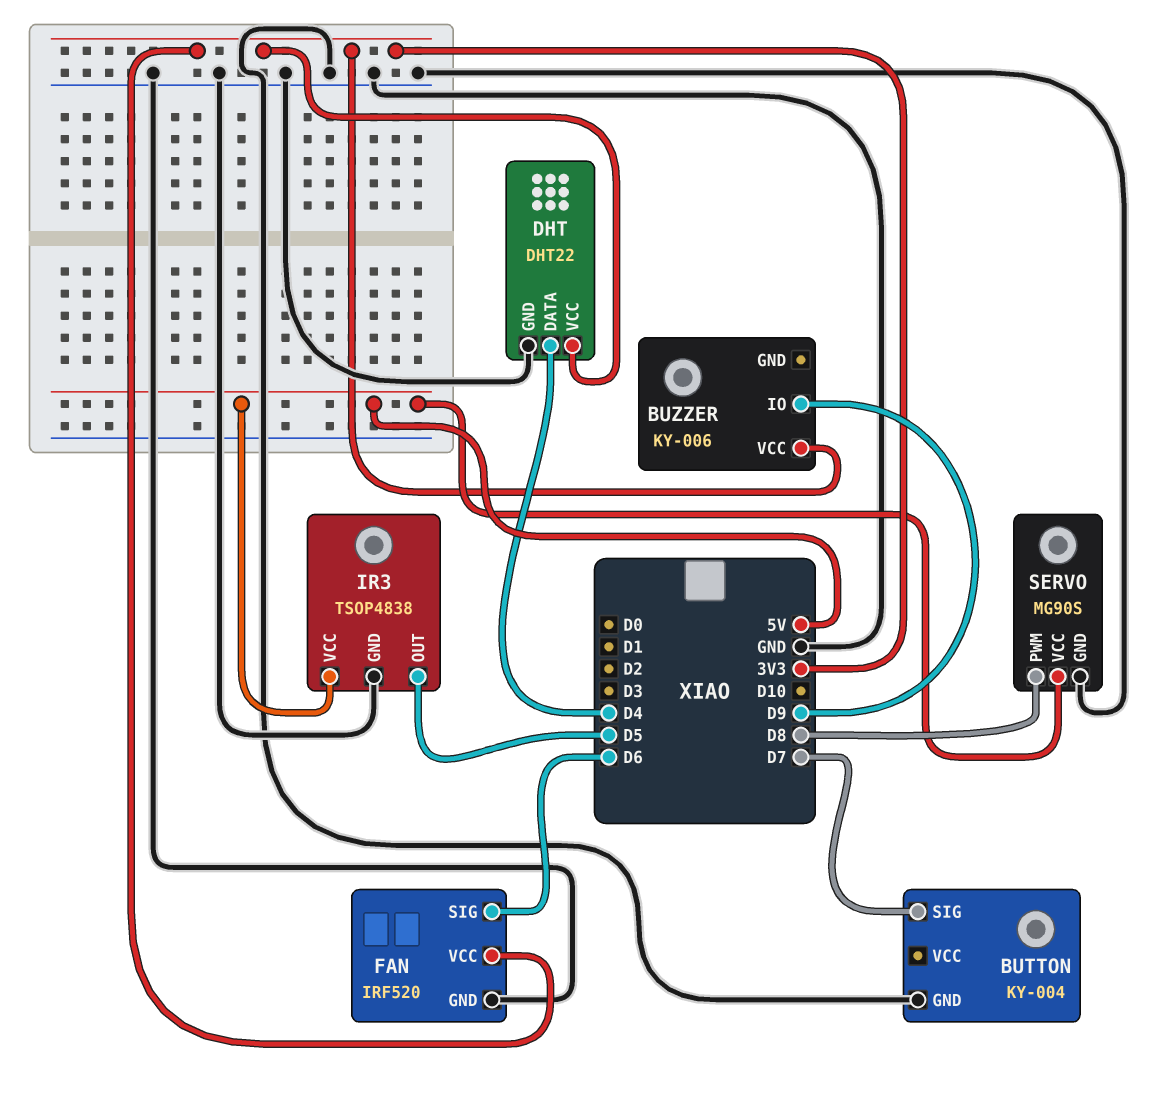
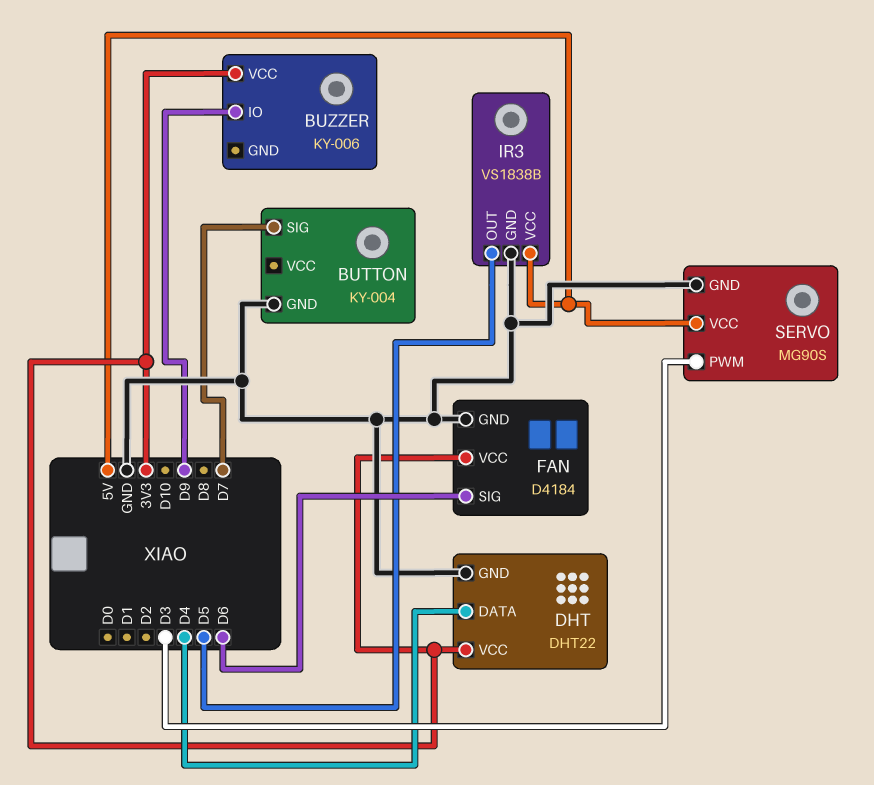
FAN: IRF520 -> D4184
IR3: TSOP4838 -> VS1838B
SERVO pin PWM: D8 -> D3

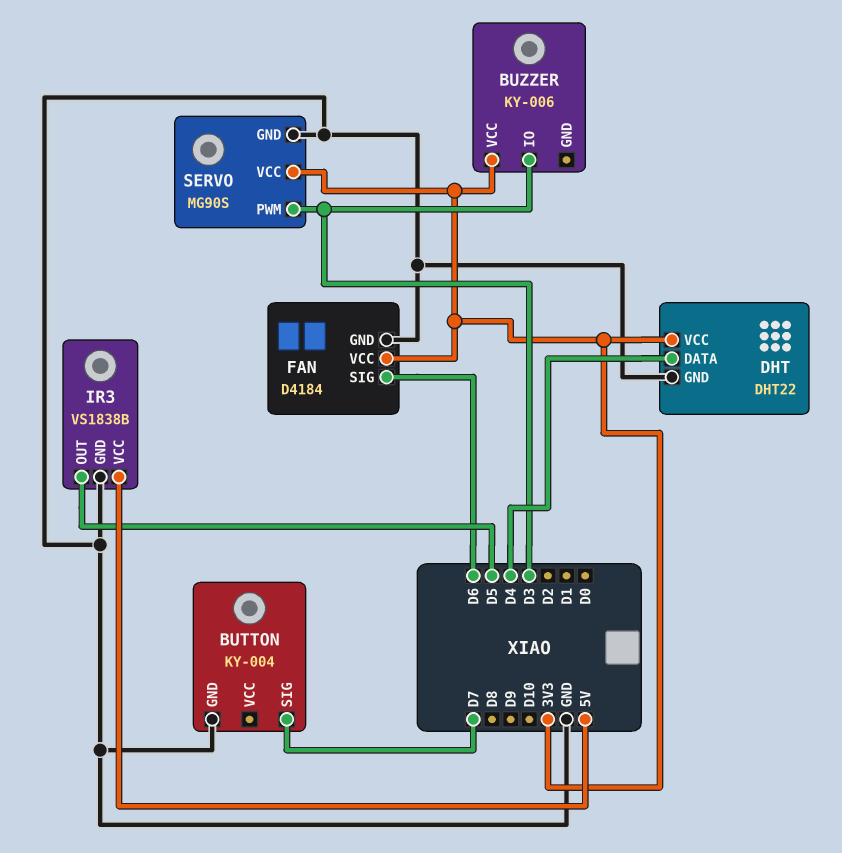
BUZZER pin IO: D9 -> D3
SERVO pin VCC: 5V -> 3V3

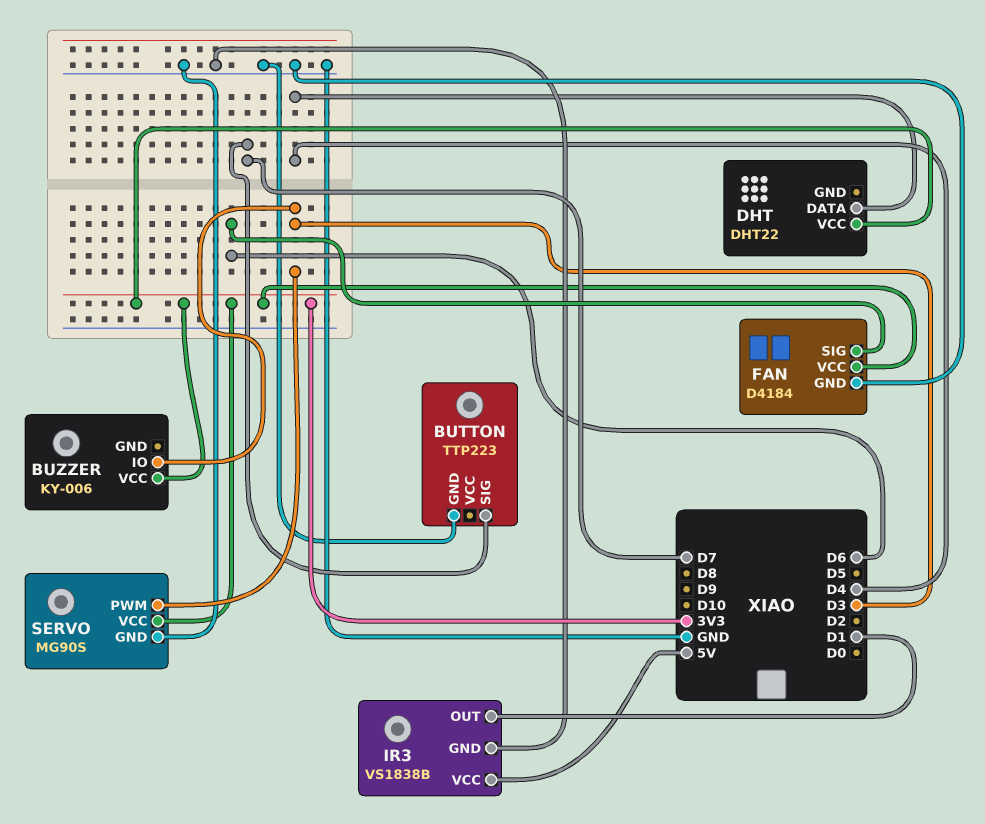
BUTTON: KY-004 -> TTP223
DHT pin GND: GND -> none
IR3 pin OUT: D5 -> D1

